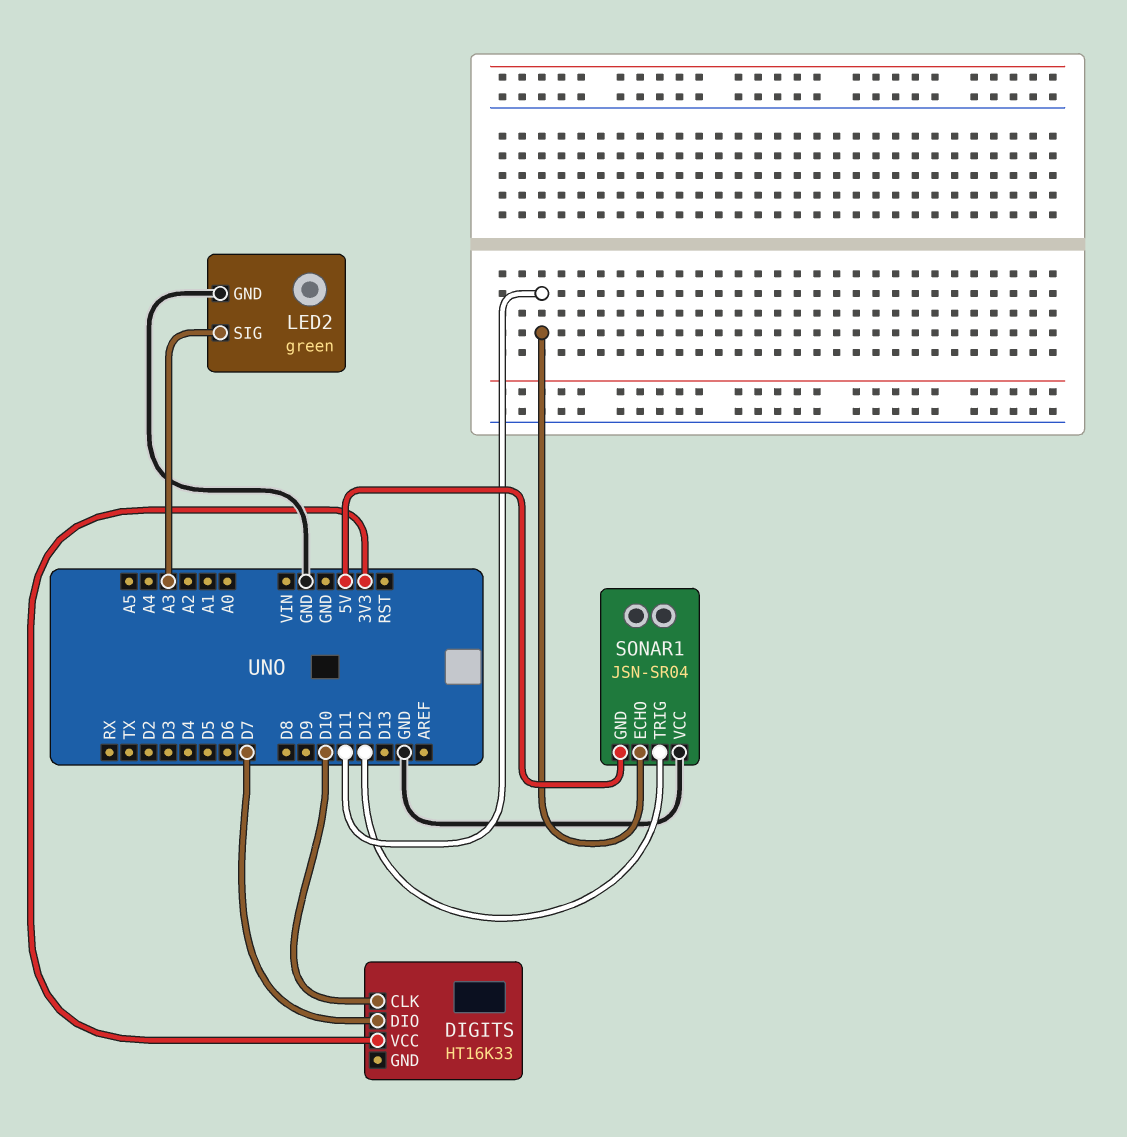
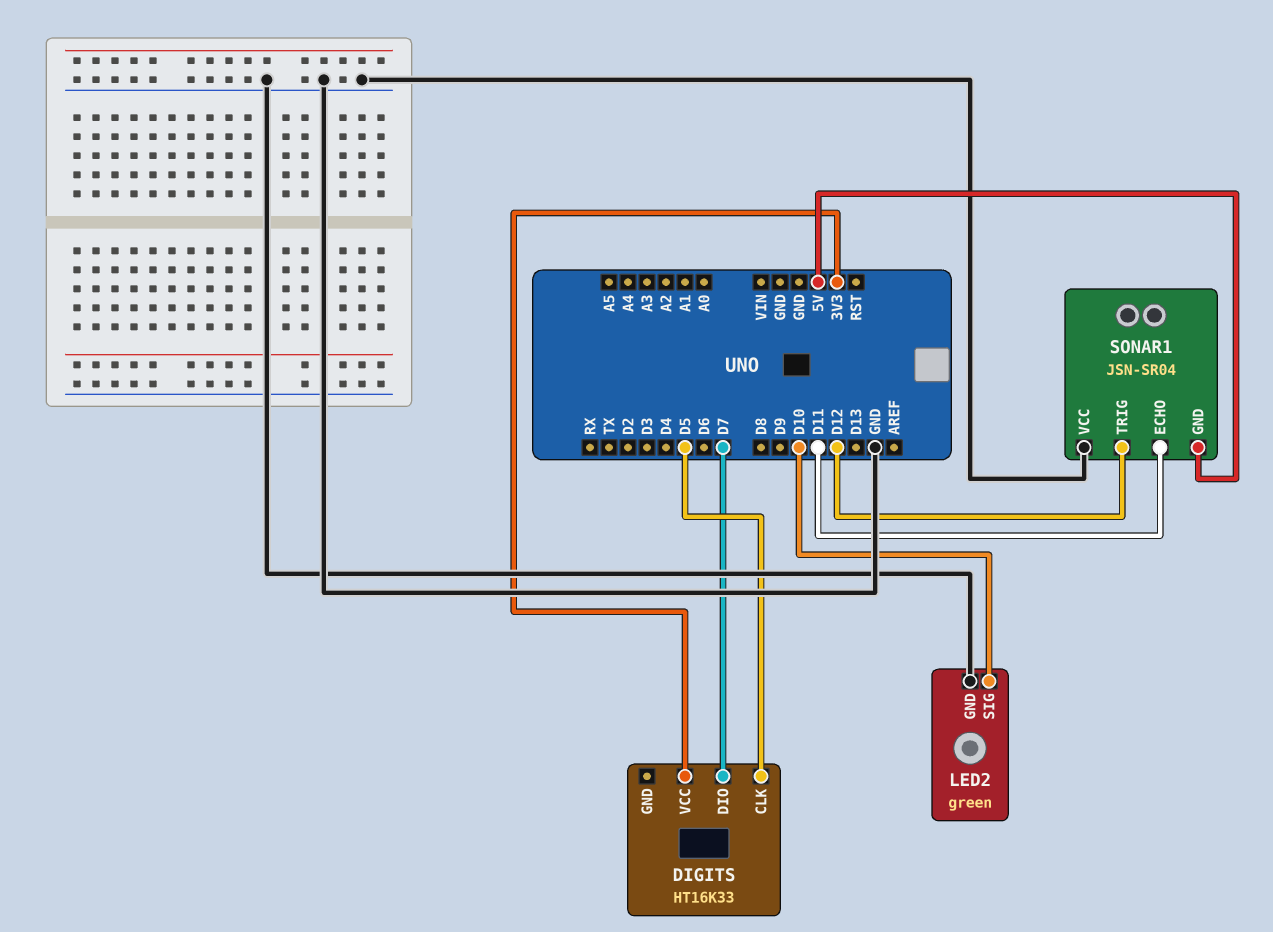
DIGITS pin CLK: D10 -> D5
LED2 pin SIG: A3 -> D10

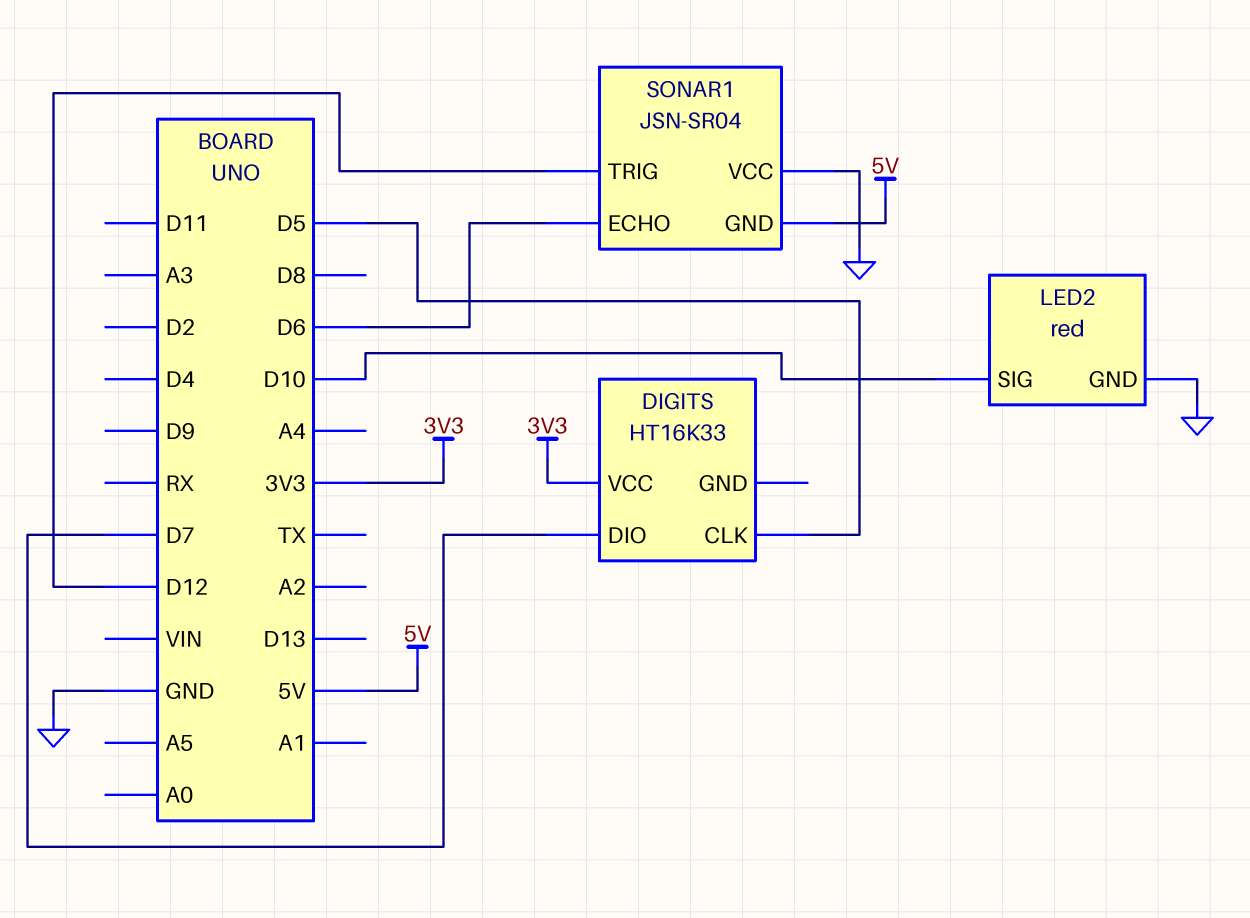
LED2: green -> red
SONAR1 pin ECHO: D11 -> D6

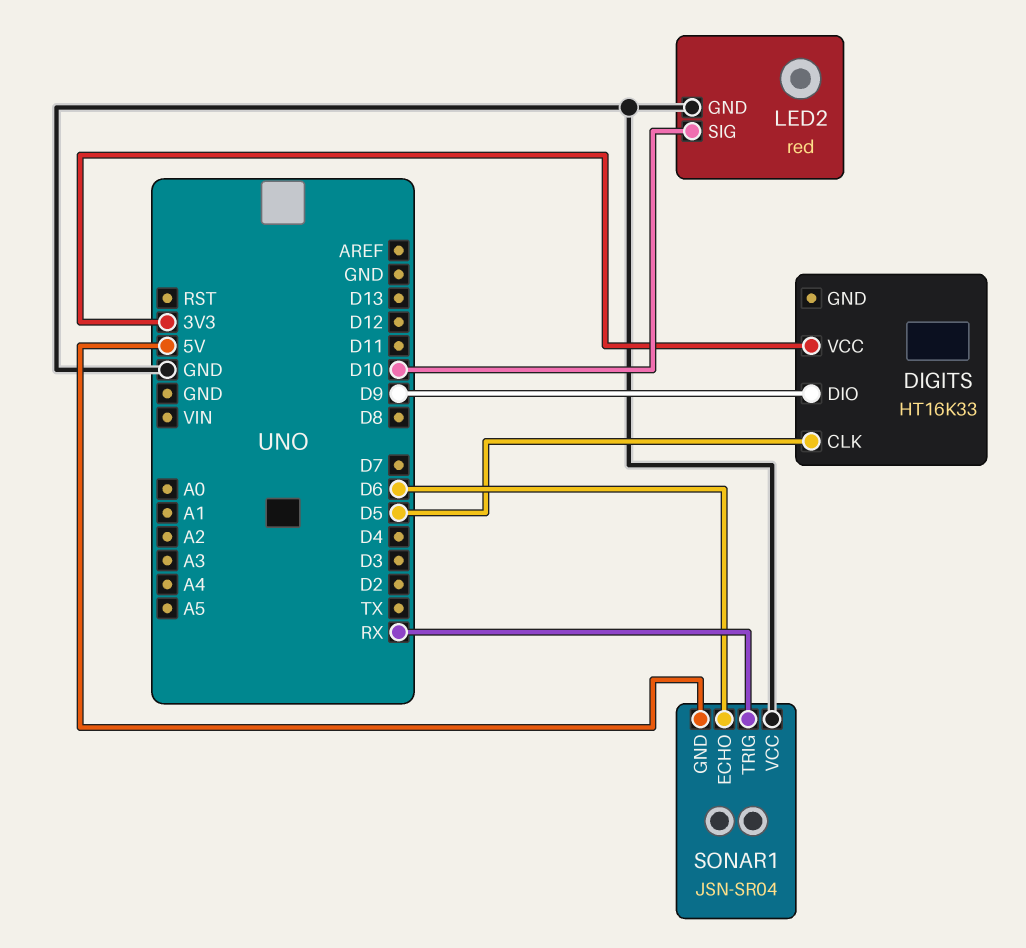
DIGITS pin DIO: D7 -> D9
SONAR1 pin TRIG: D12 -> RX

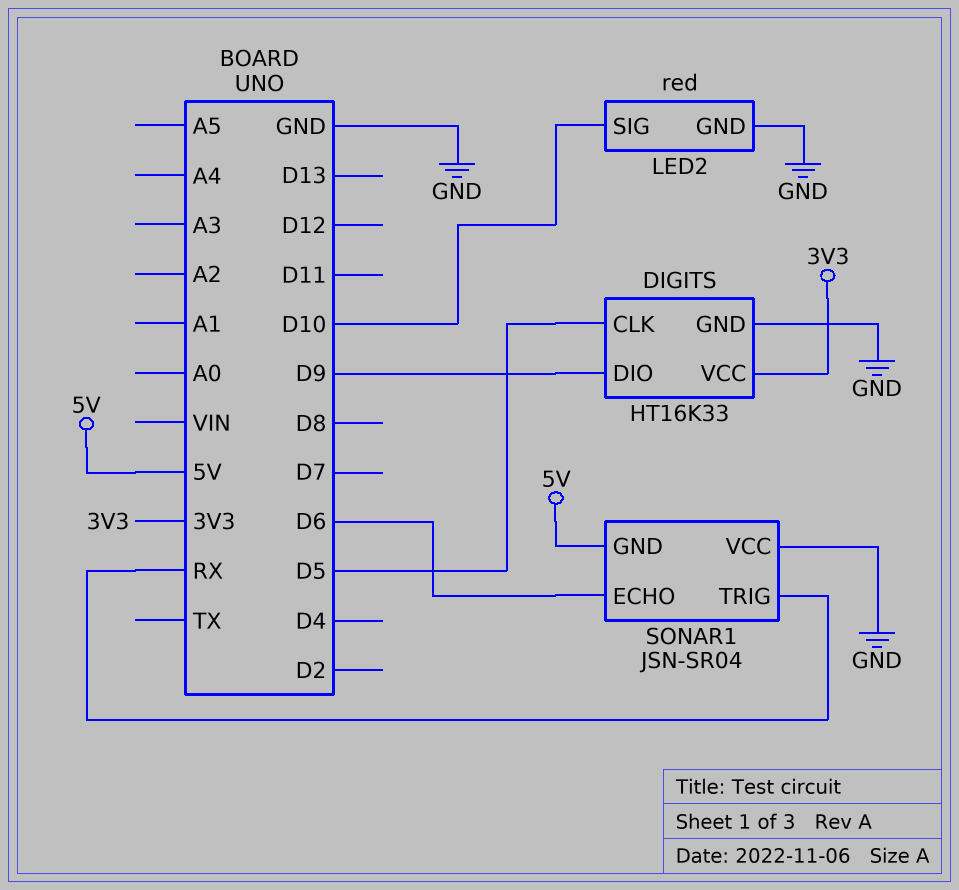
DIGITS pin GND: none -> GND

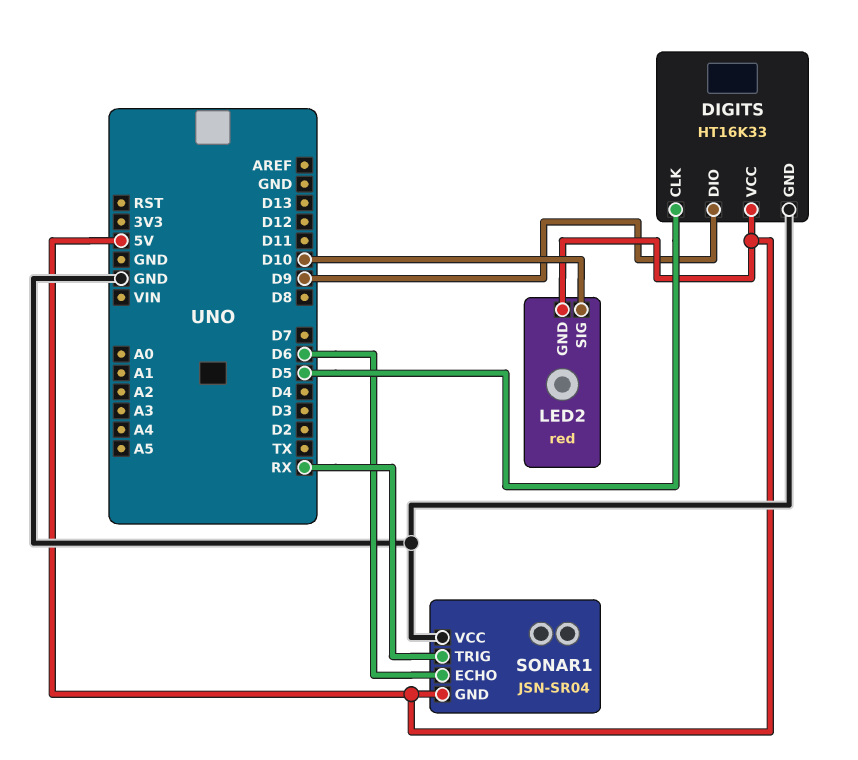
DIGITS pin VCC: 3V3 -> 5V
LED2 pin GND: GND -> 5V

